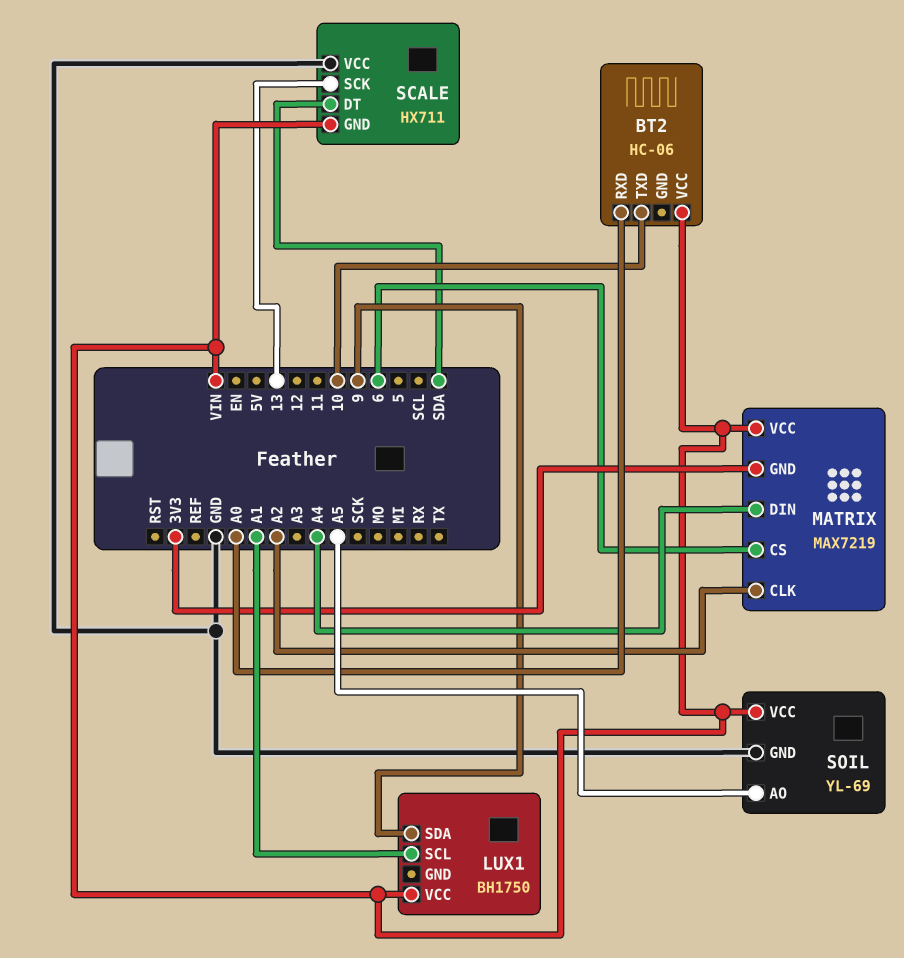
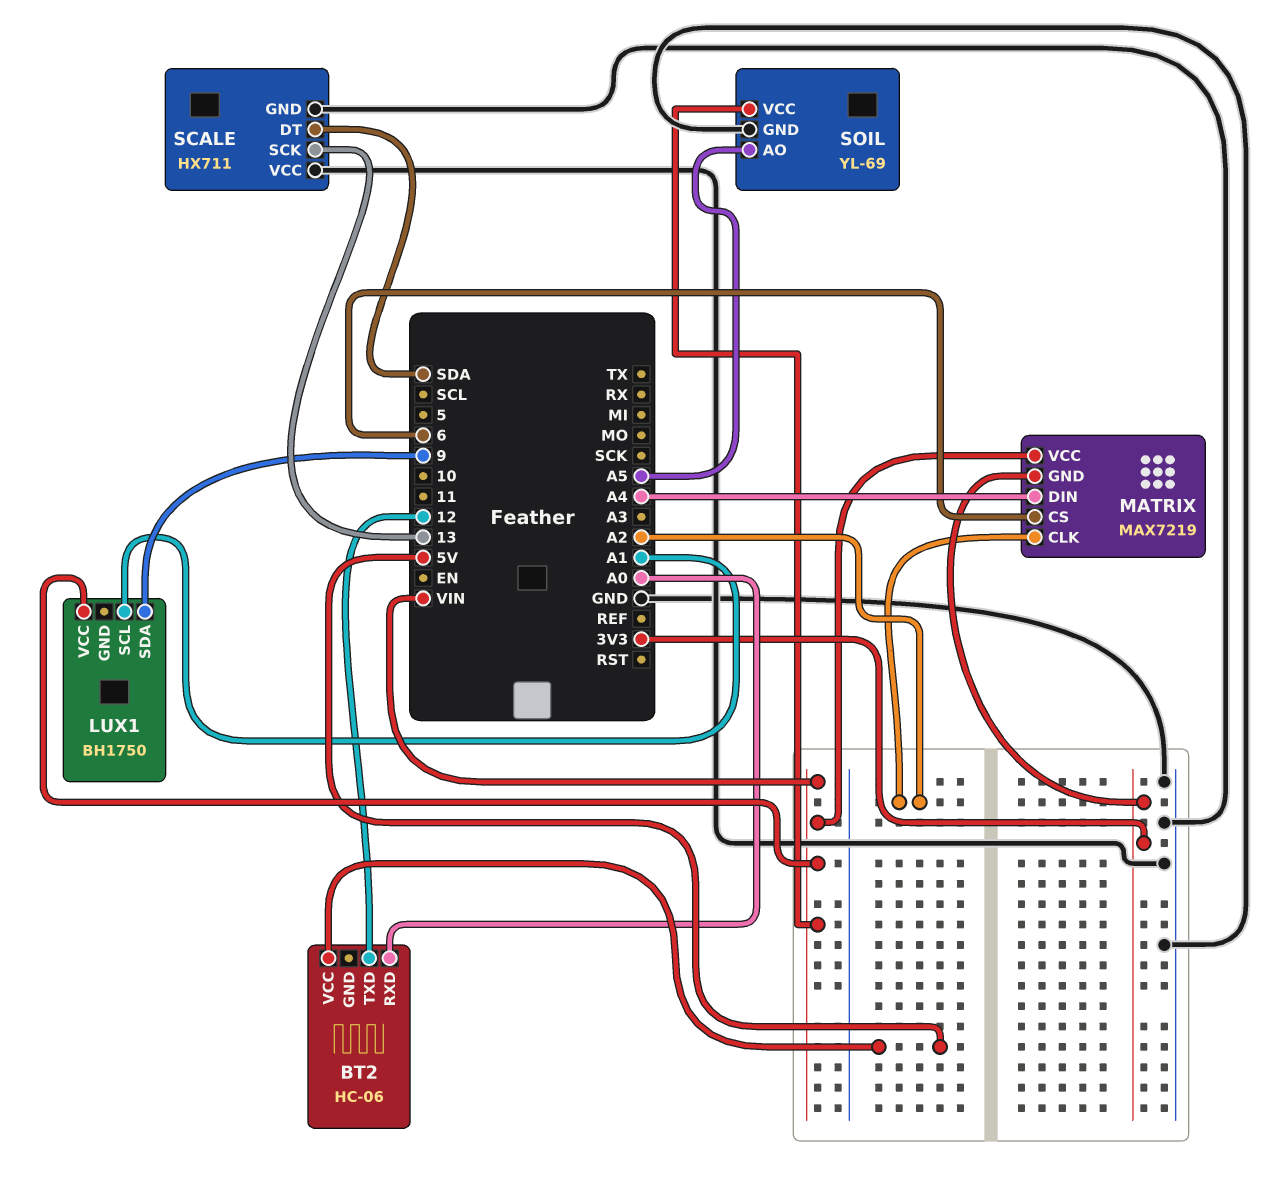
BT2 pin TXD: 10 -> 12
BT2 pin VCC: VIN -> 5V
SCALE pin GND: VIN -> GND

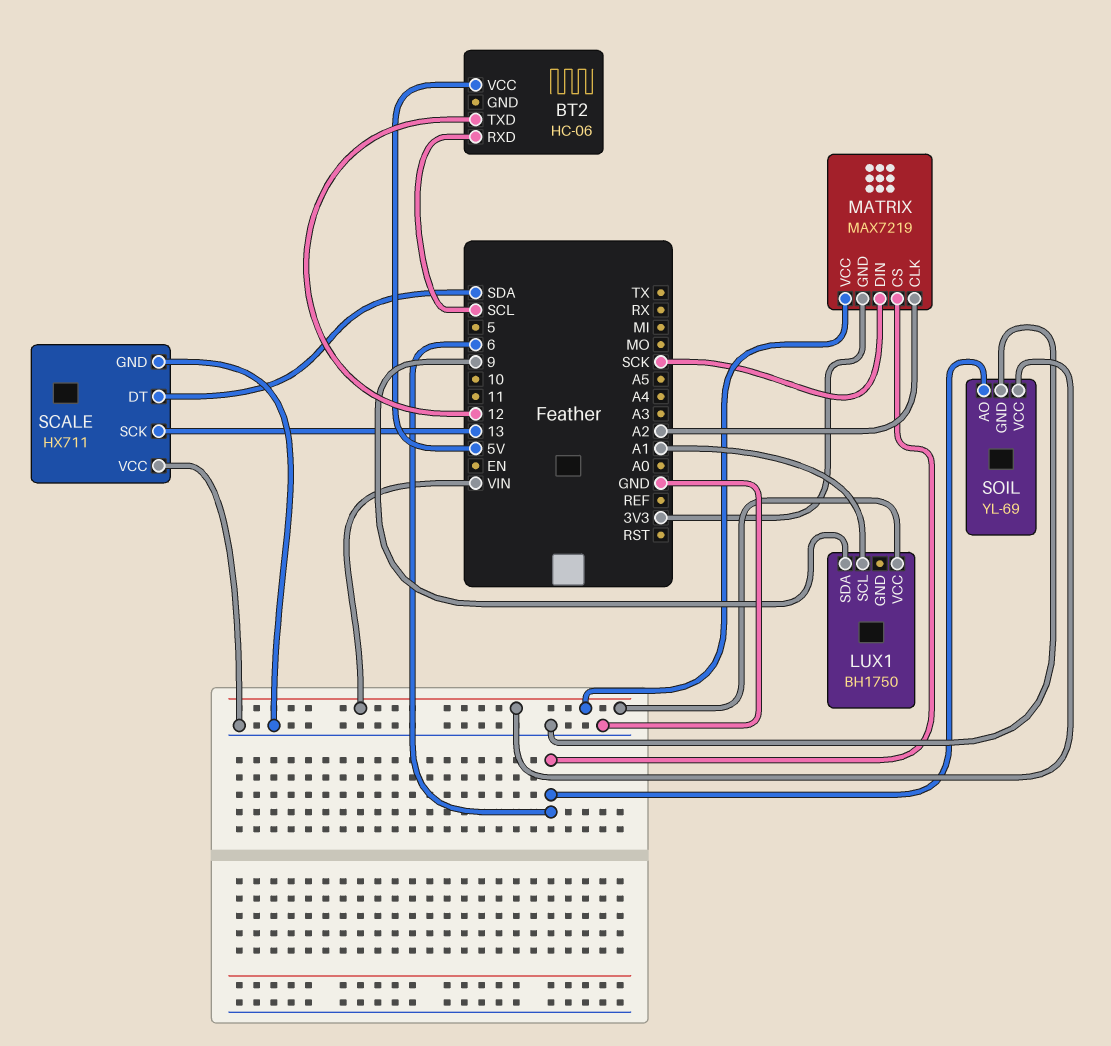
BT2 pin RXD: A0 -> SCL
MATRIX pin DIN: A4 -> SCK
SOIL pin AO: A5 -> 6

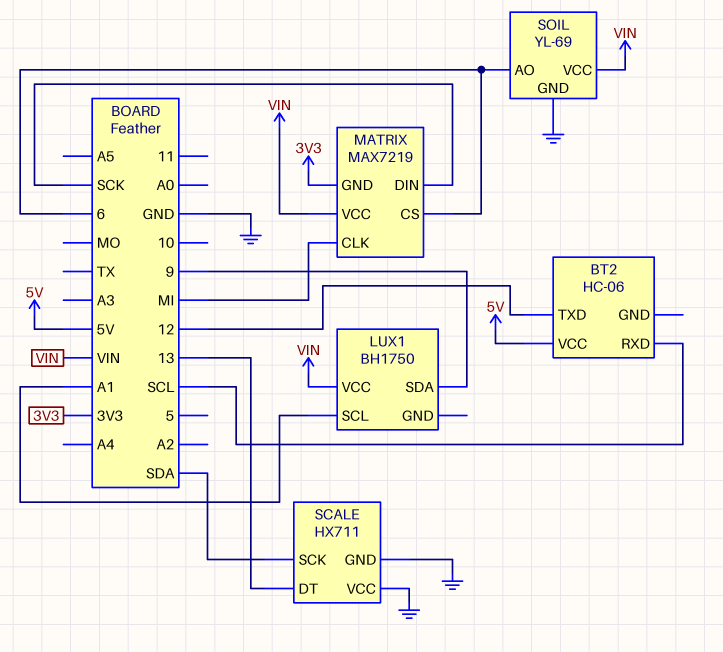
MATRIX pin CLK: A2 -> MI
SCALE pin DT: SDA -> 13
SCALE pin SCK: 13 -> SDA

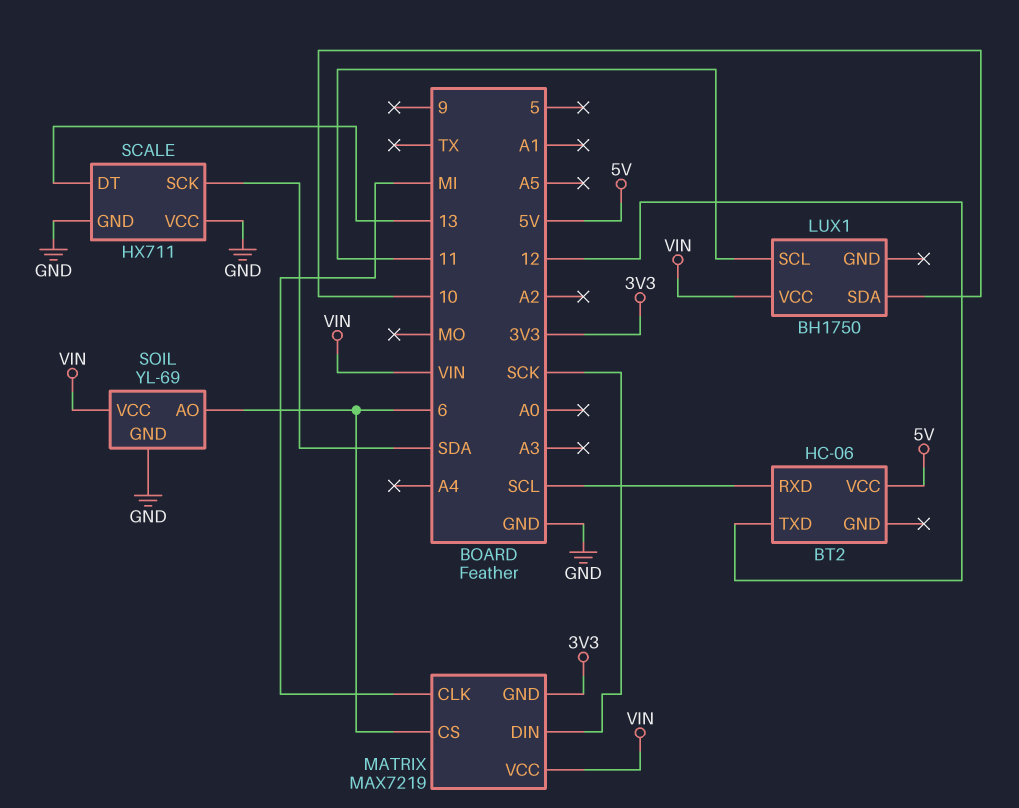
LUX1 pin SCL: A1 -> 11
LUX1 pin SDA: 9 -> 10

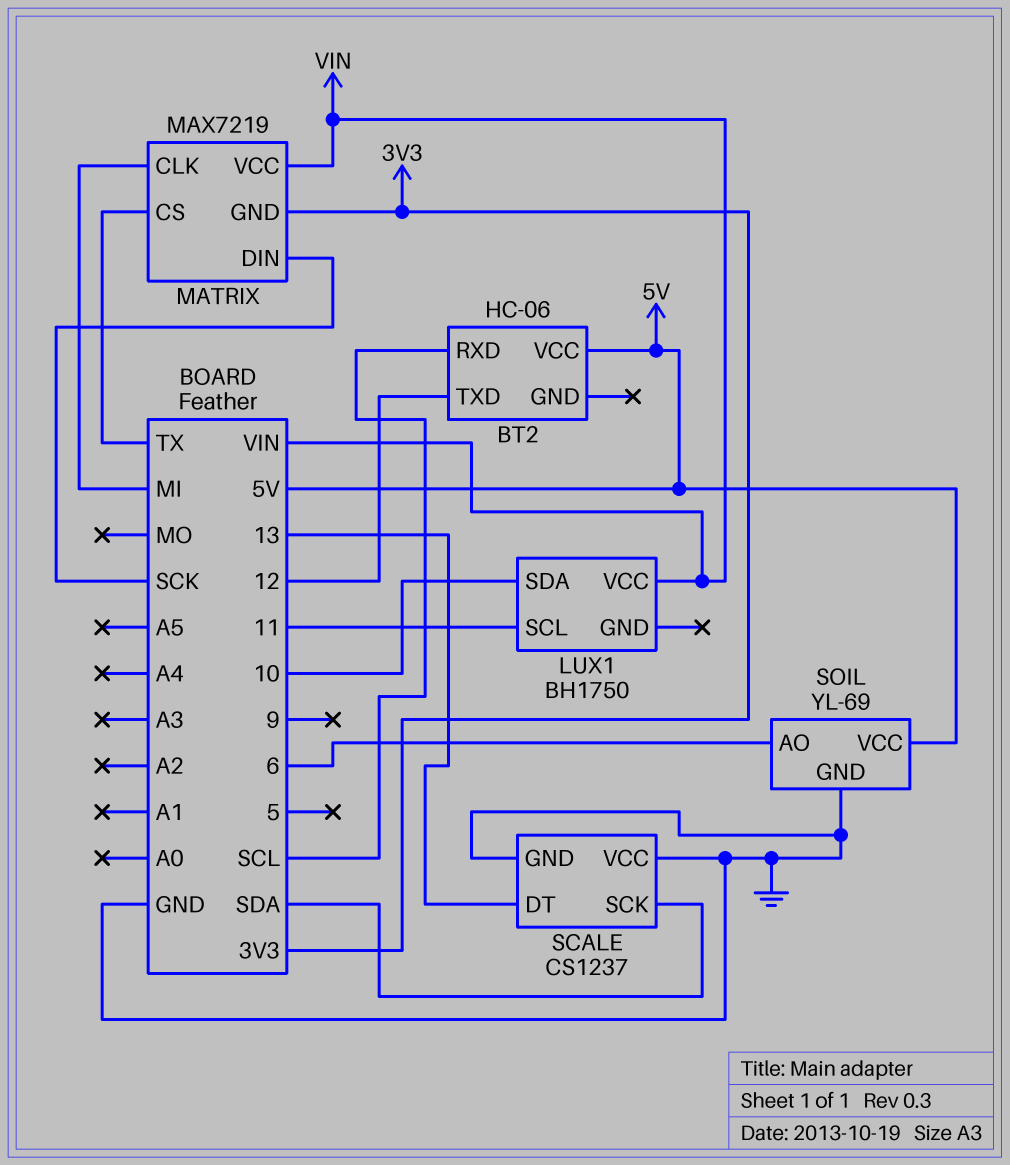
MATRIX pin CS: 6 -> TX
SCALE: HX711 -> CS1237
SOIL pin VCC: VIN -> 5V

